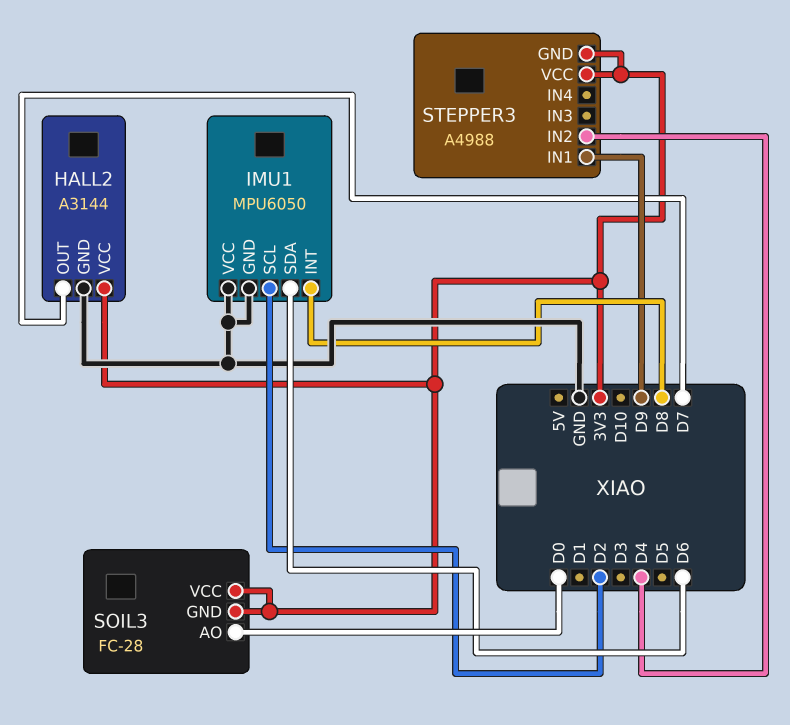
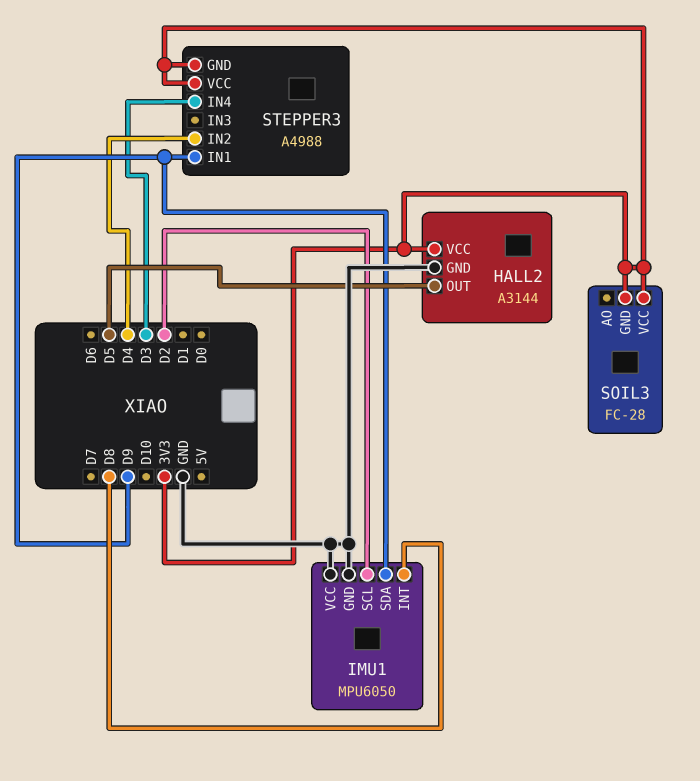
HALL2 pin OUT: D7 -> D5
IMU1 pin SDA: D6 -> D9
SOIL3 pin AO: D0 -> none
STEPPER3 pin IN4: none -> D3

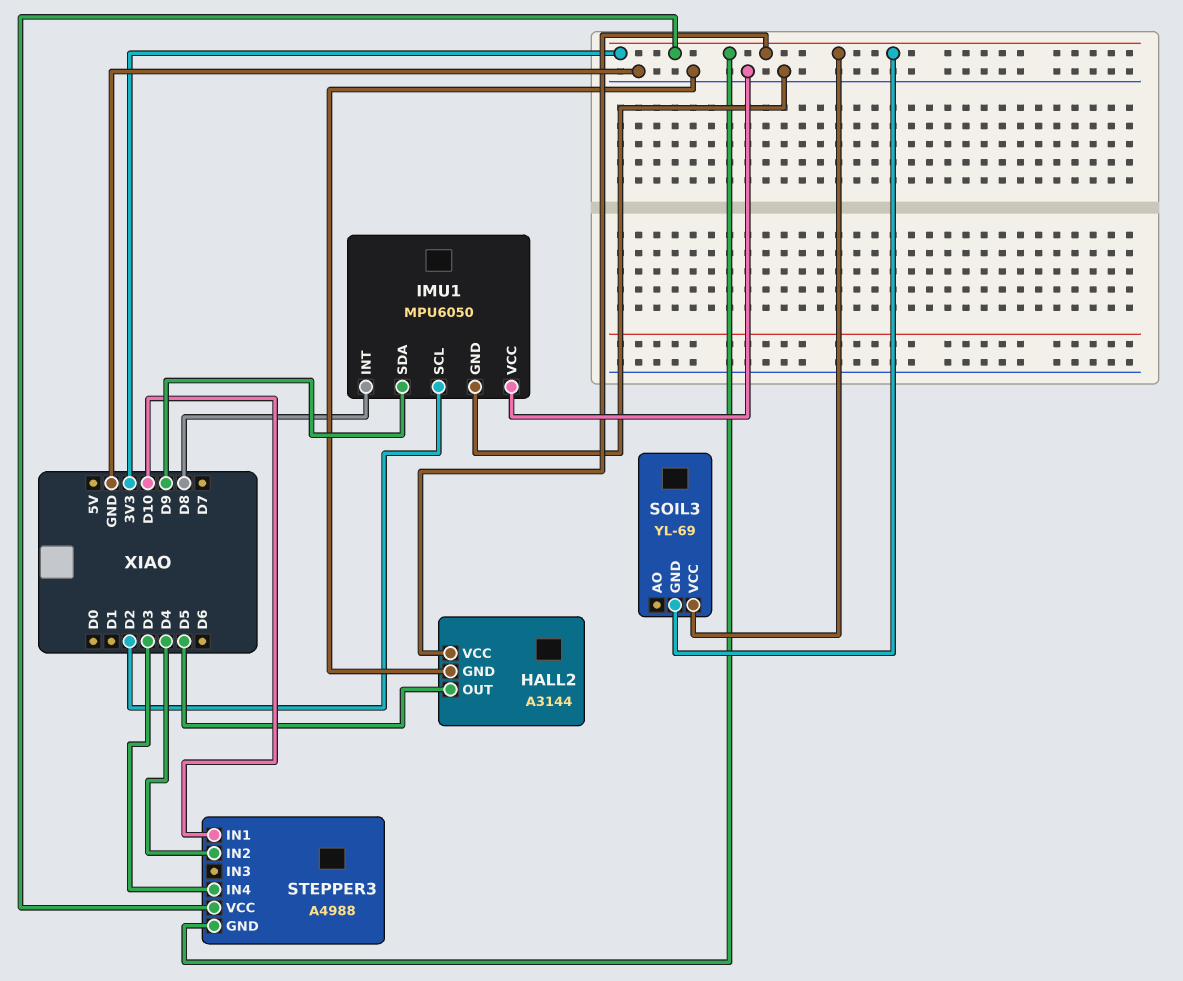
SOIL3: FC-28 -> YL-69
STEPPER3 pin IN1: D9 -> D10

